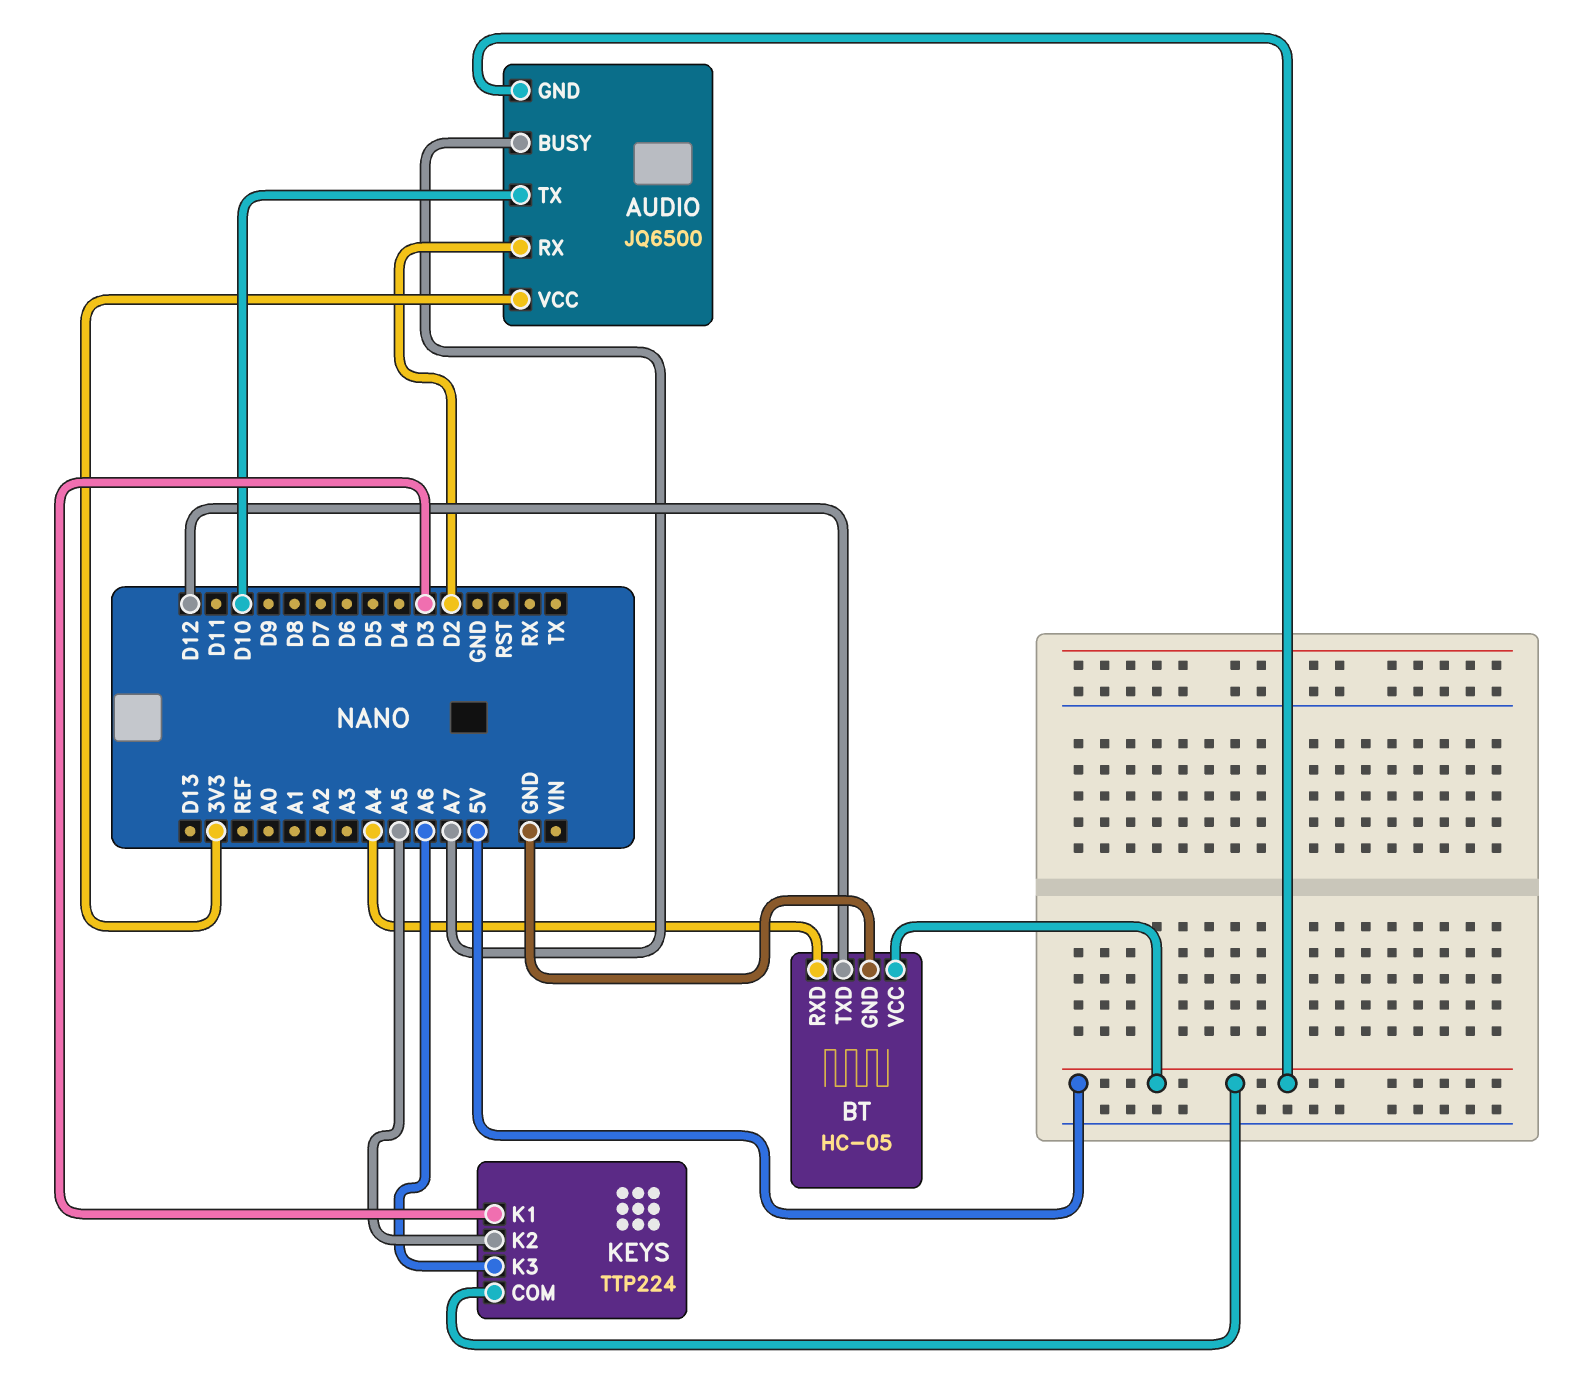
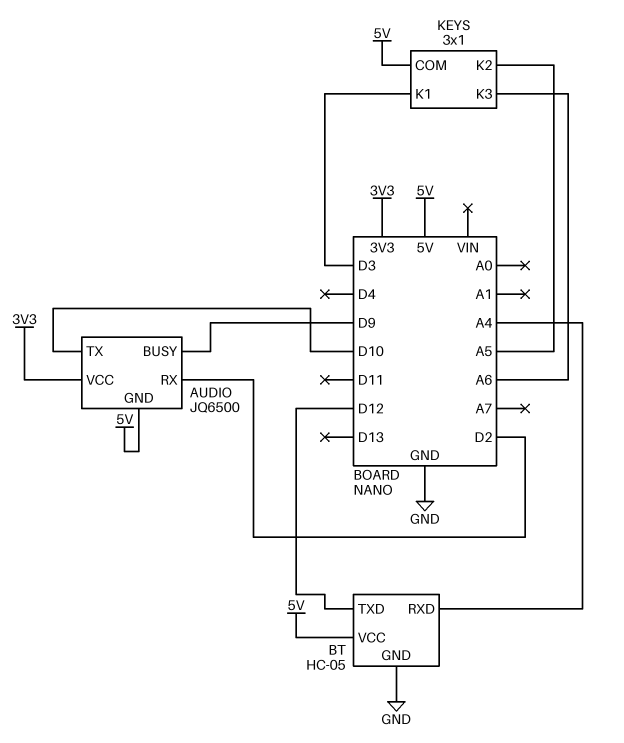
AUDIO pin BUSY: A7 -> D9
KEYS: TTP224 -> 3x1

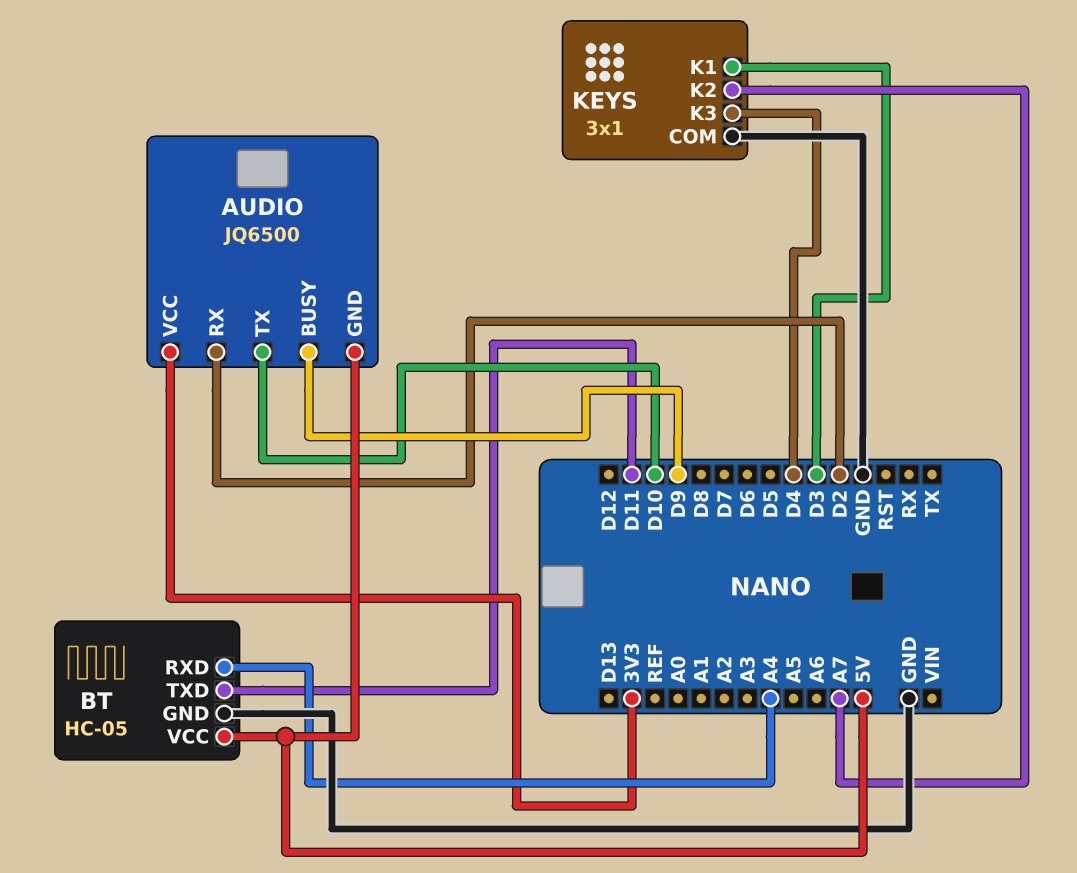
BT pin TXD: D12 -> D11
KEYS pin COM: 5V -> GND
KEYS pin K2: A5 -> A7
KEYS pin K3: A6 -> D4

